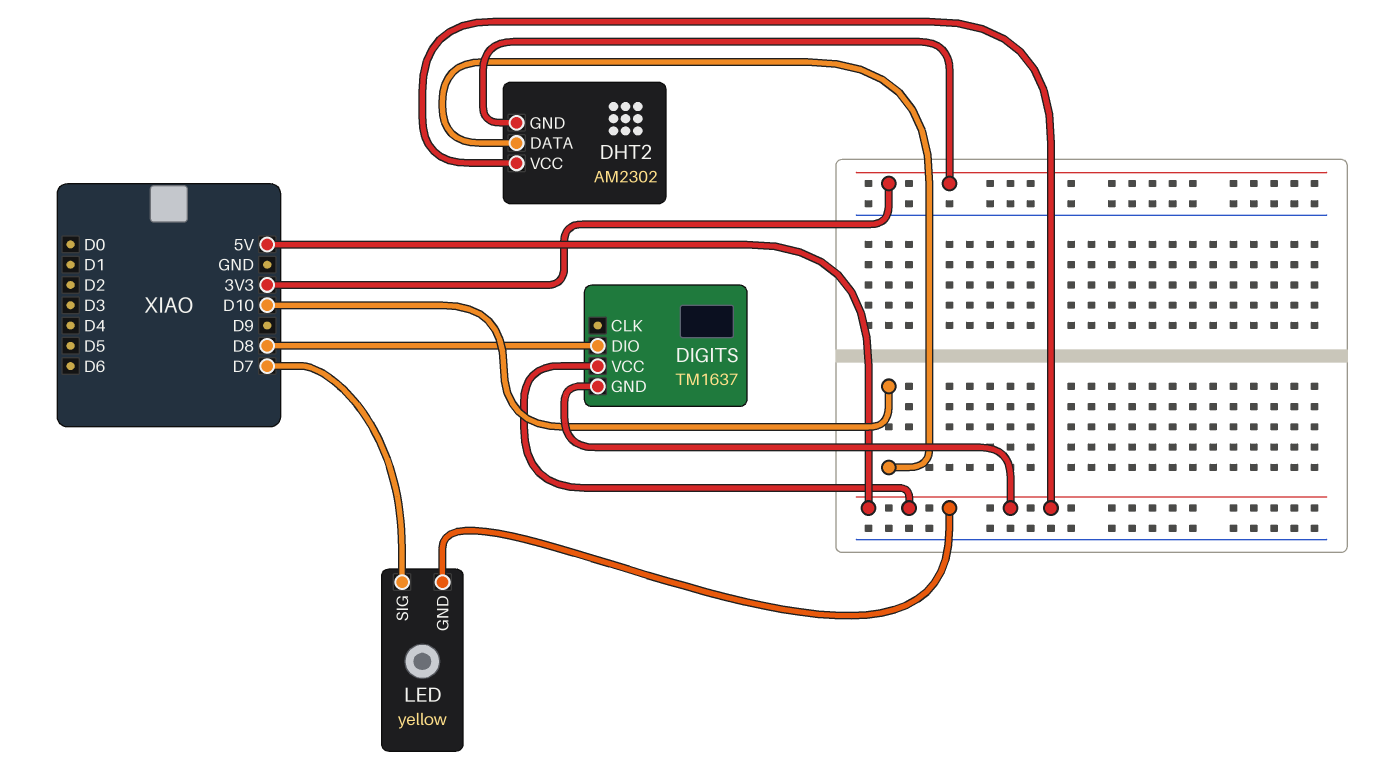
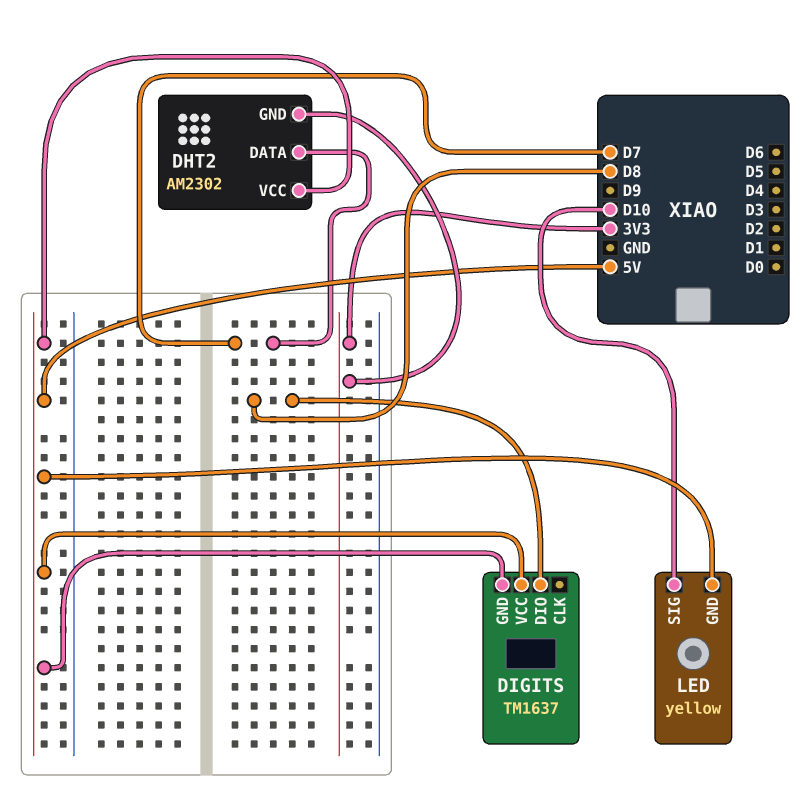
DHT2 pin DATA: D10 -> D7
LED pin SIG: D7 -> D10

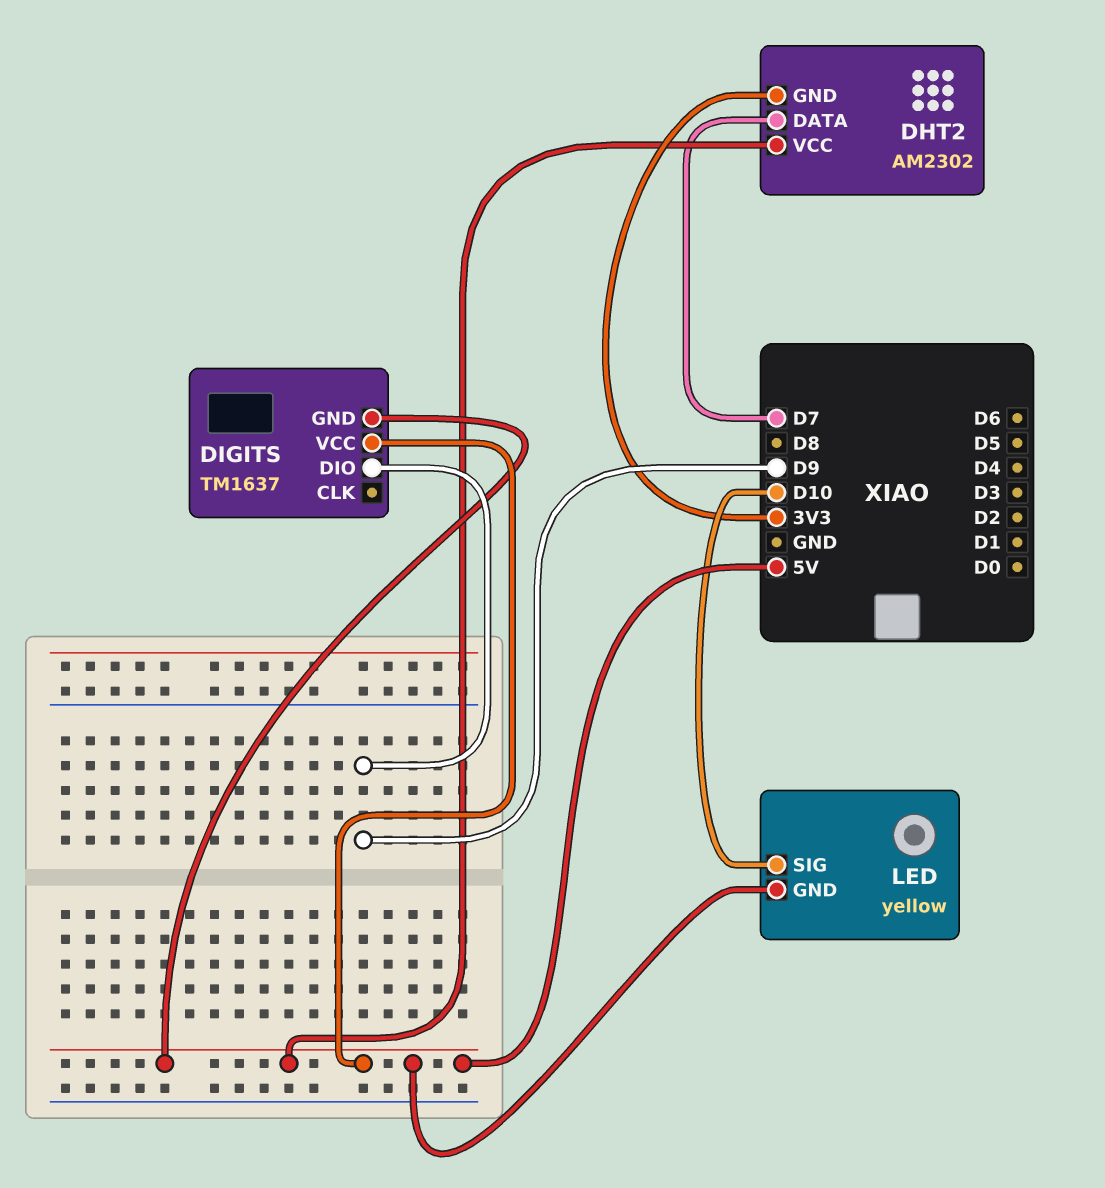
DIGITS pin DIO: D8 -> D9

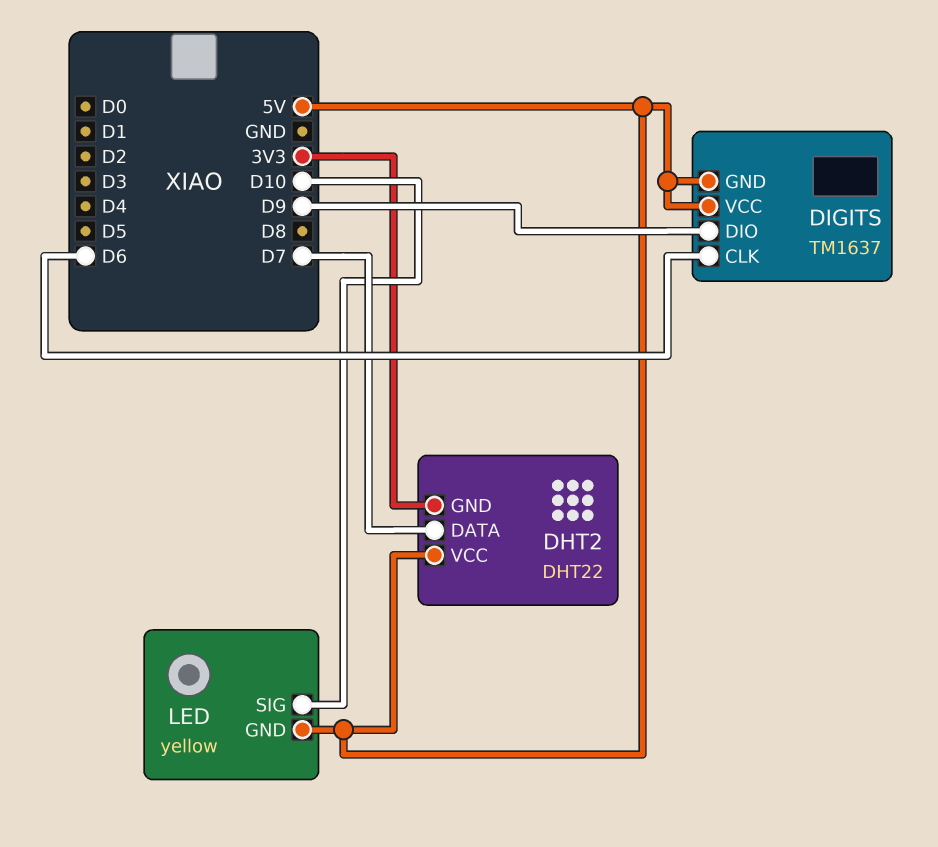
DHT2: AM2302 -> DHT22
DIGITS pin CLK: none -> D6

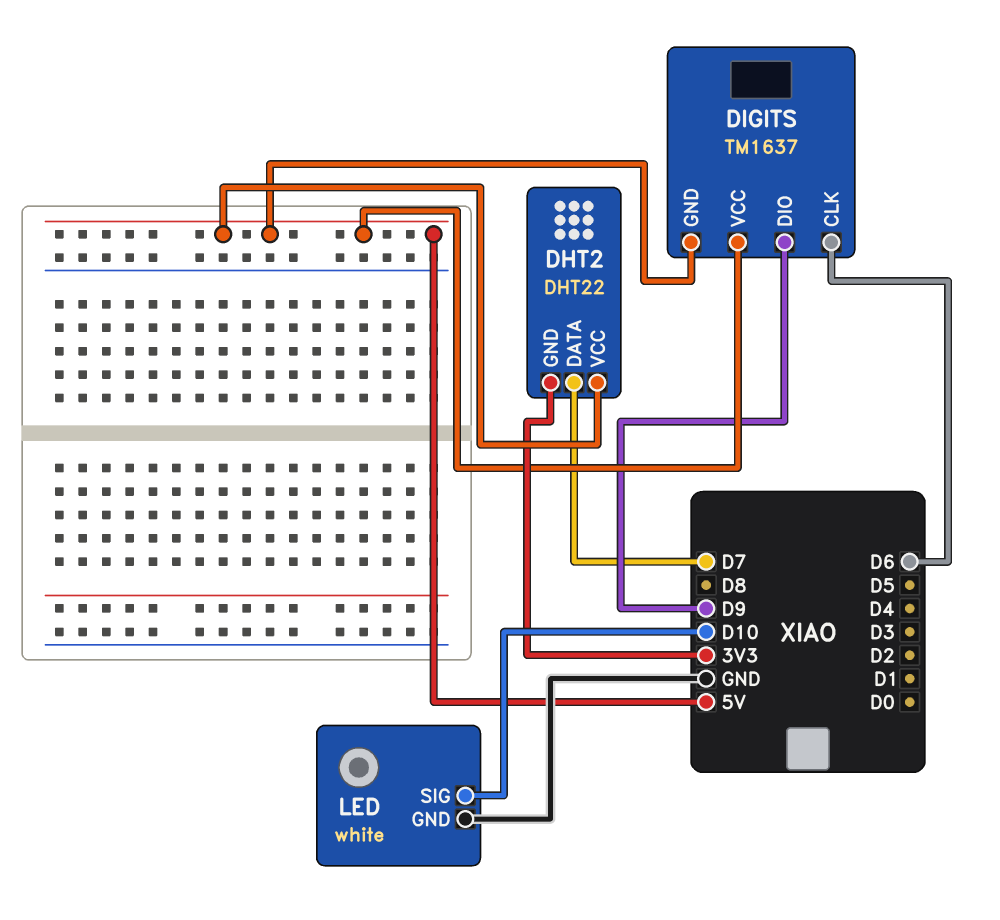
LED: yellow -> white
LED pin GND: 5V -> GND

